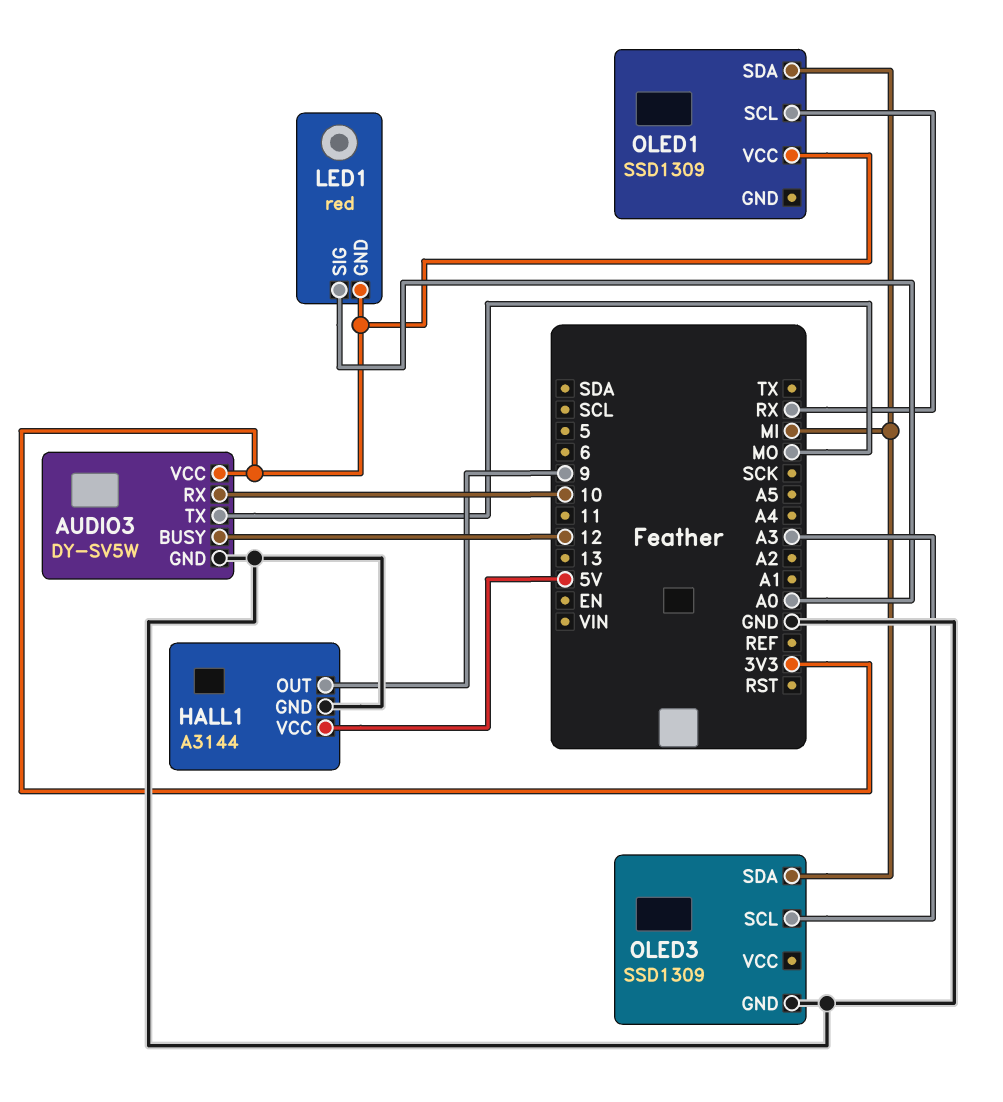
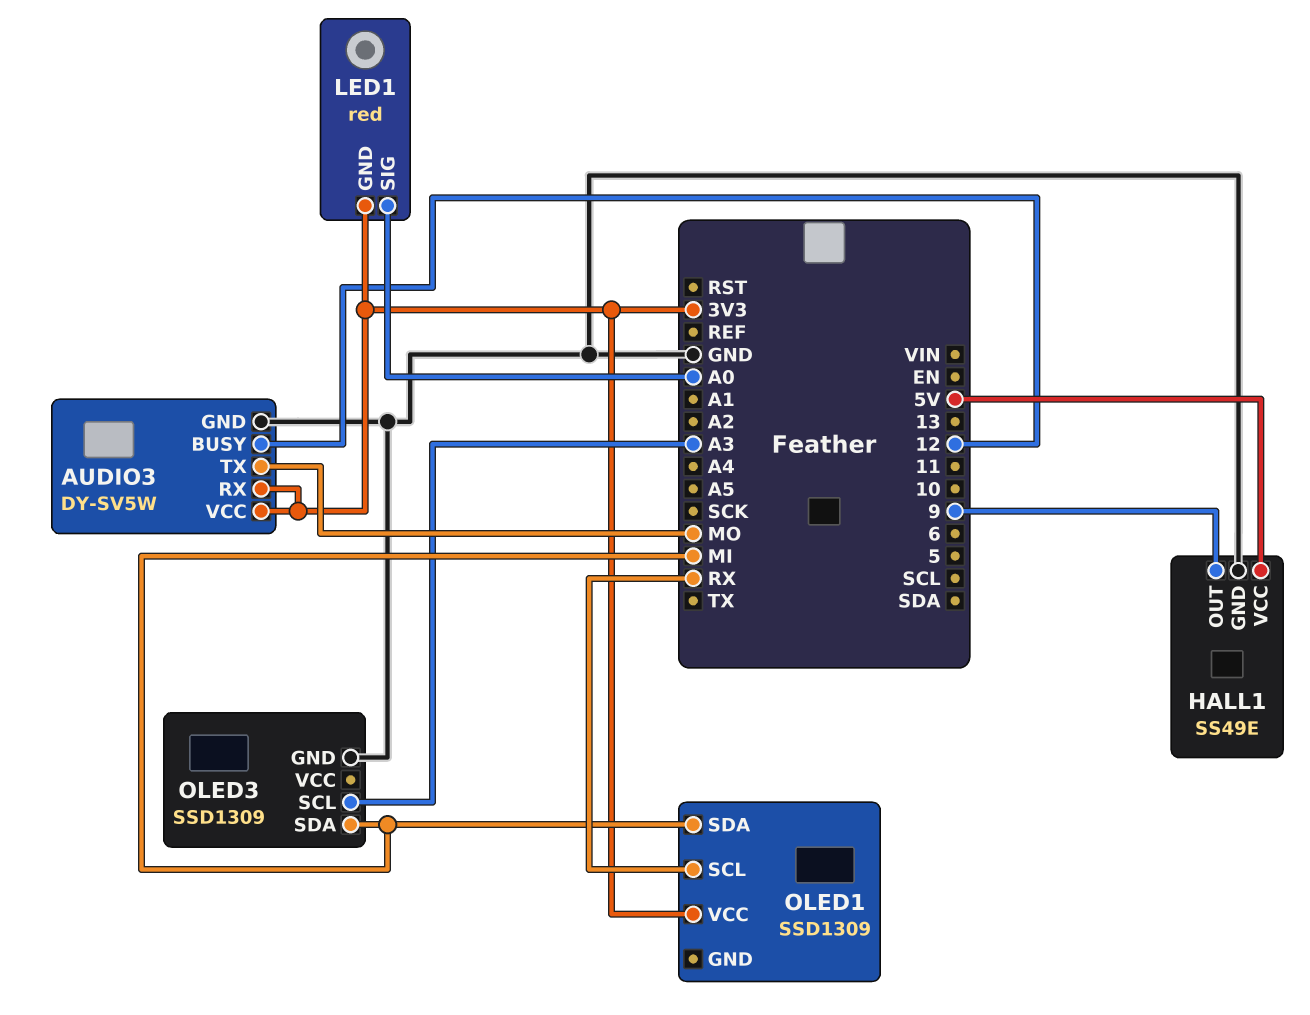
AUDIO3 pin RX: 10 -> 3V3
HALL1: A3144 -> SS49E

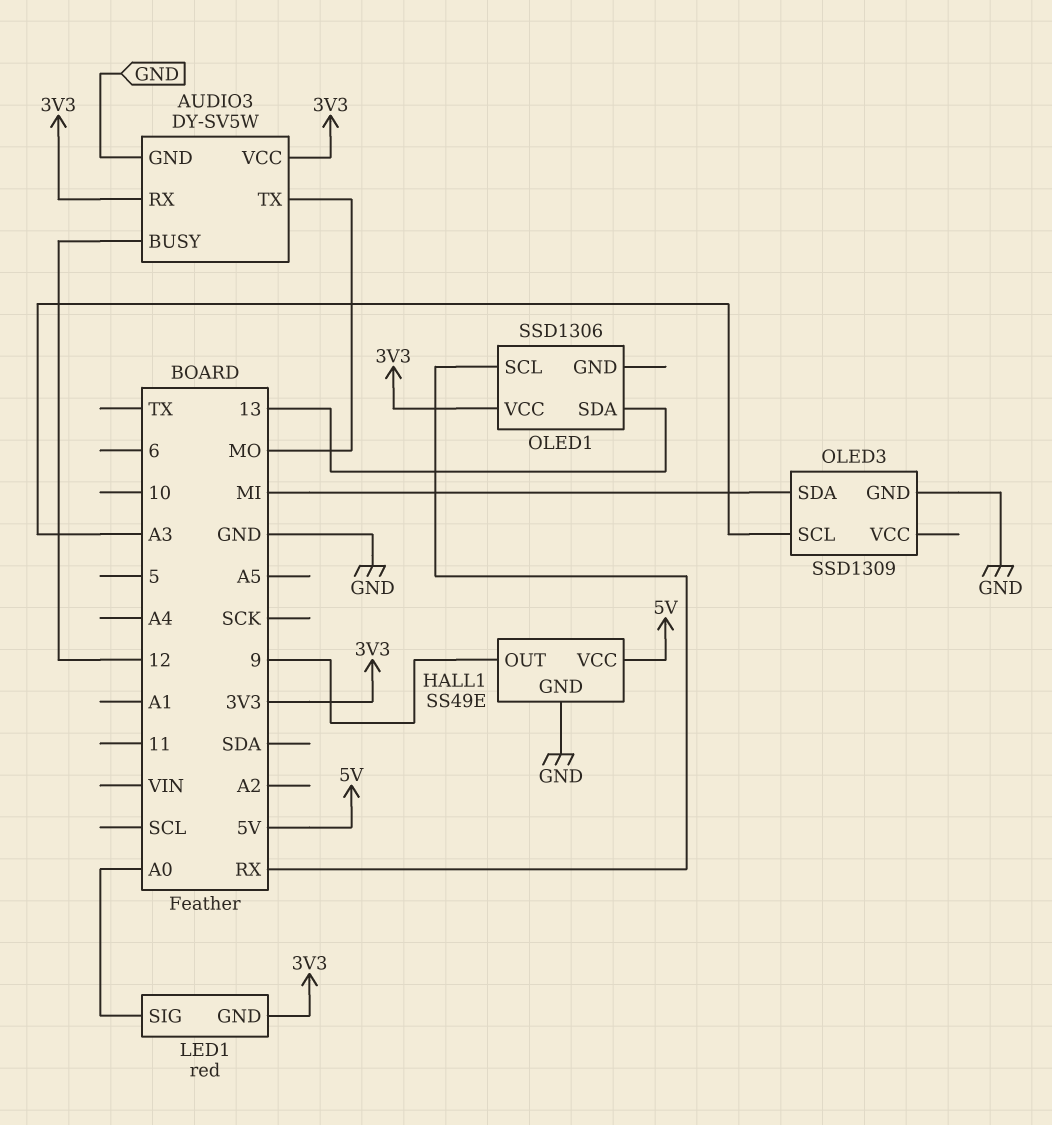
OLED1: SSD1309 -> SSD1306
OLED1 pin SDA: MI -> 13

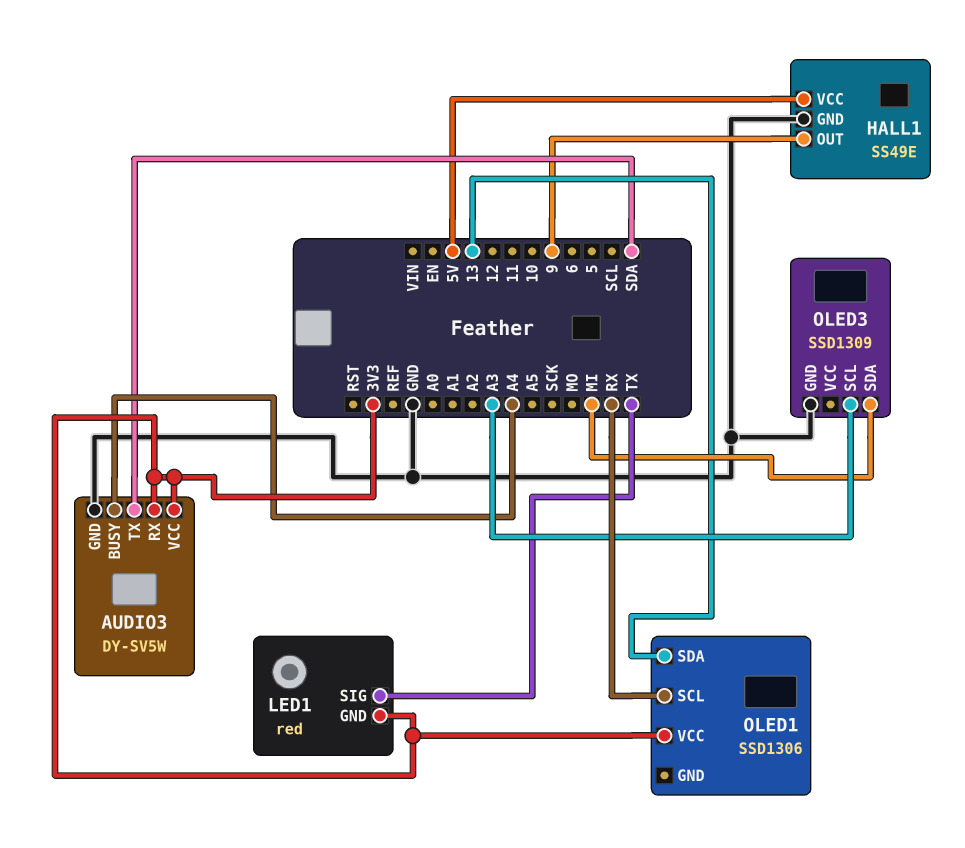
AUDIO3 pin BUSY: 12 -> A4
AUDIO3 pin TX: MO -> SDA
LED1 pin SIG: A0 -> TX

